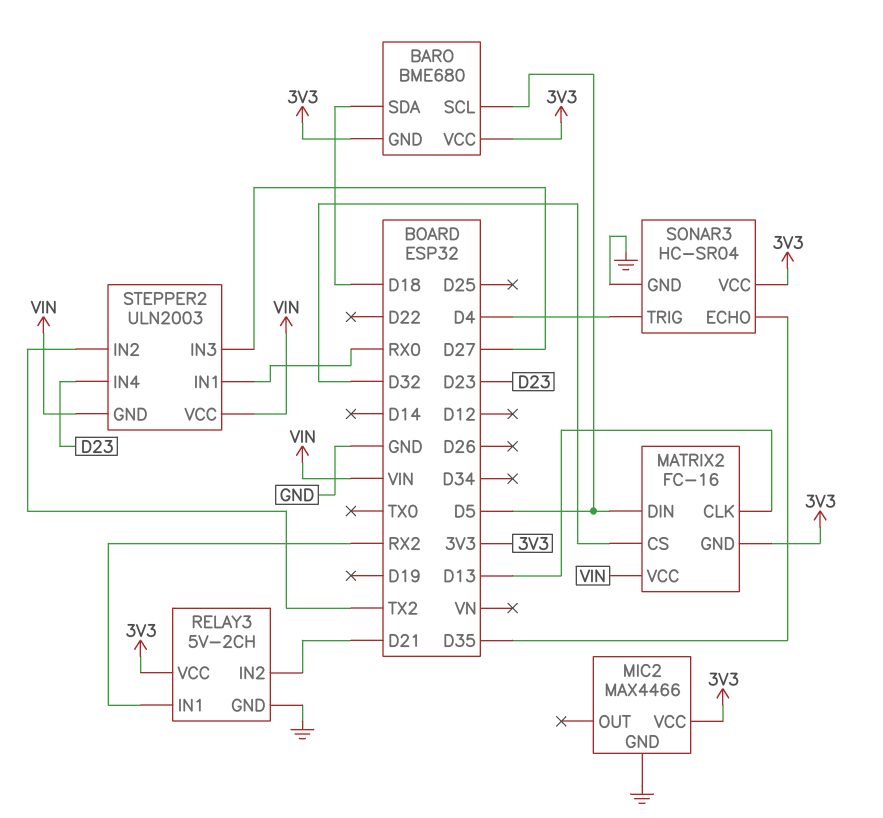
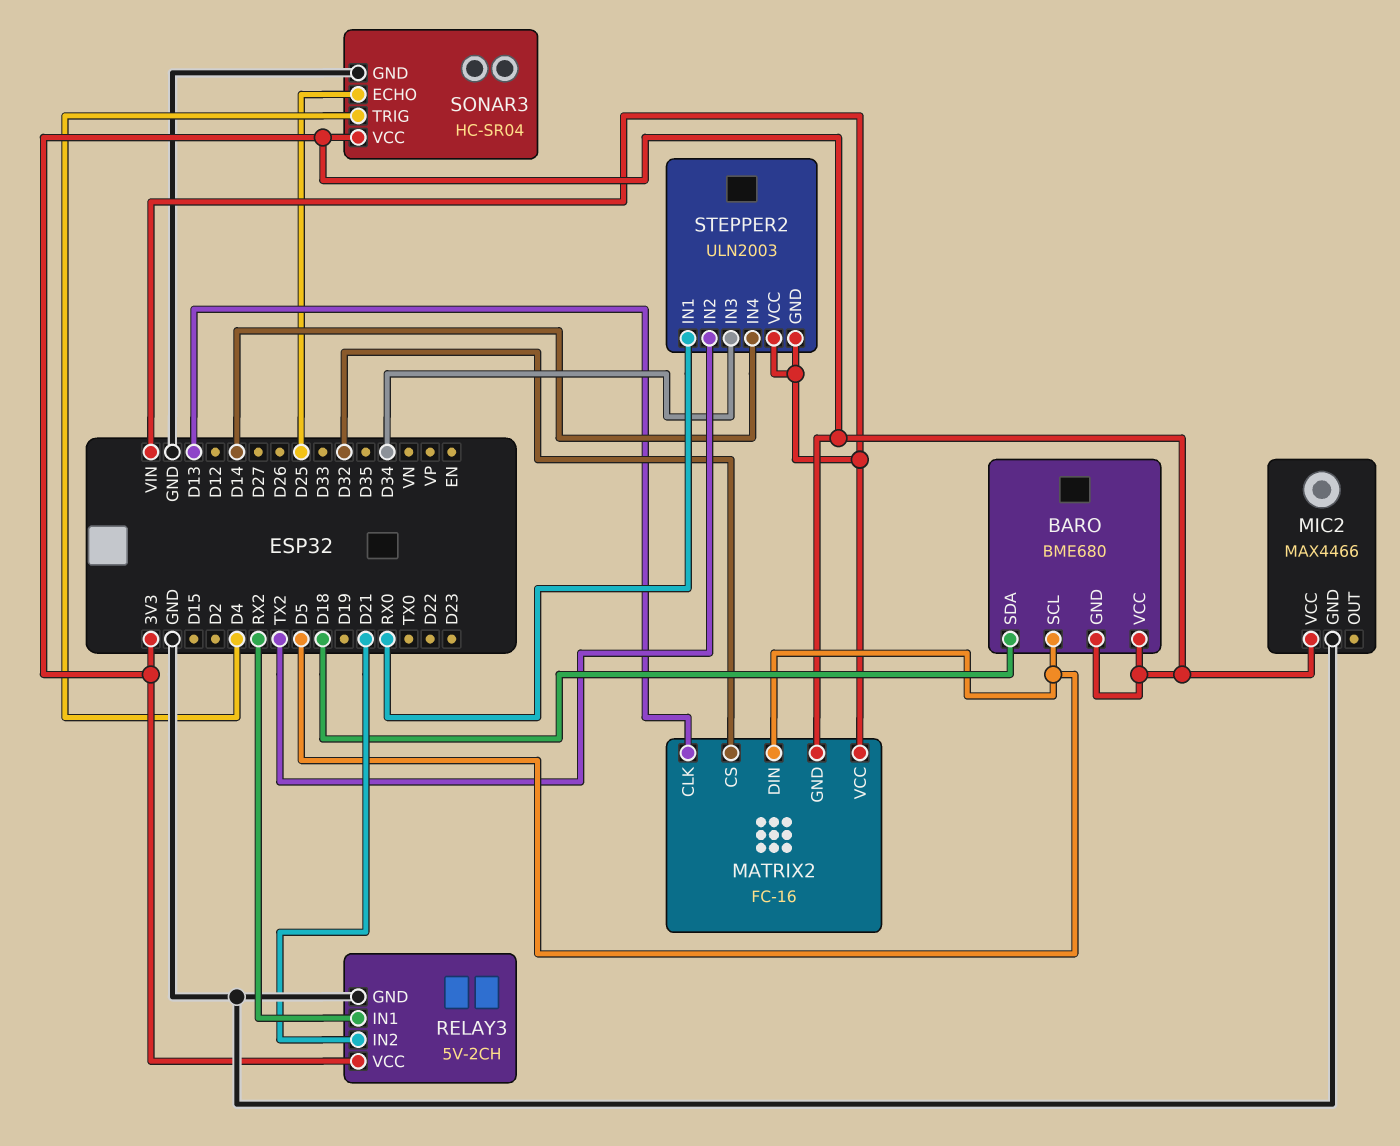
SONAR3 pin ECHO: D35 -> D25
STEPPER2 pin IN3: D27 -> D34
STEPPER2 pin IN4: D23 -> D14

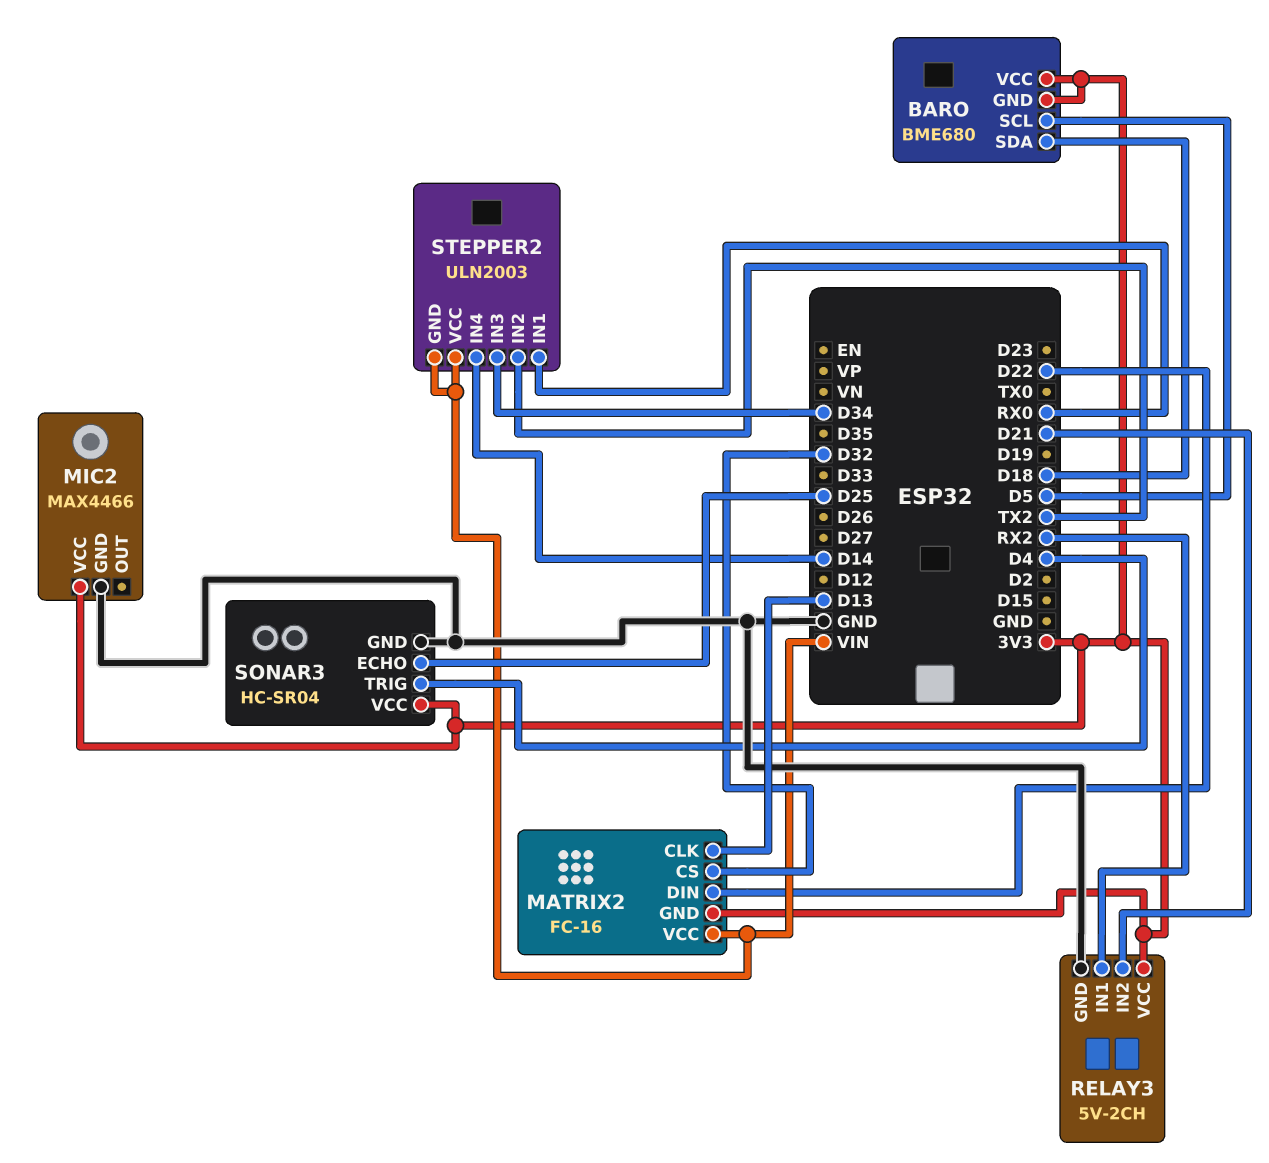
MATRIX2 pin DIN: D5 -> D22

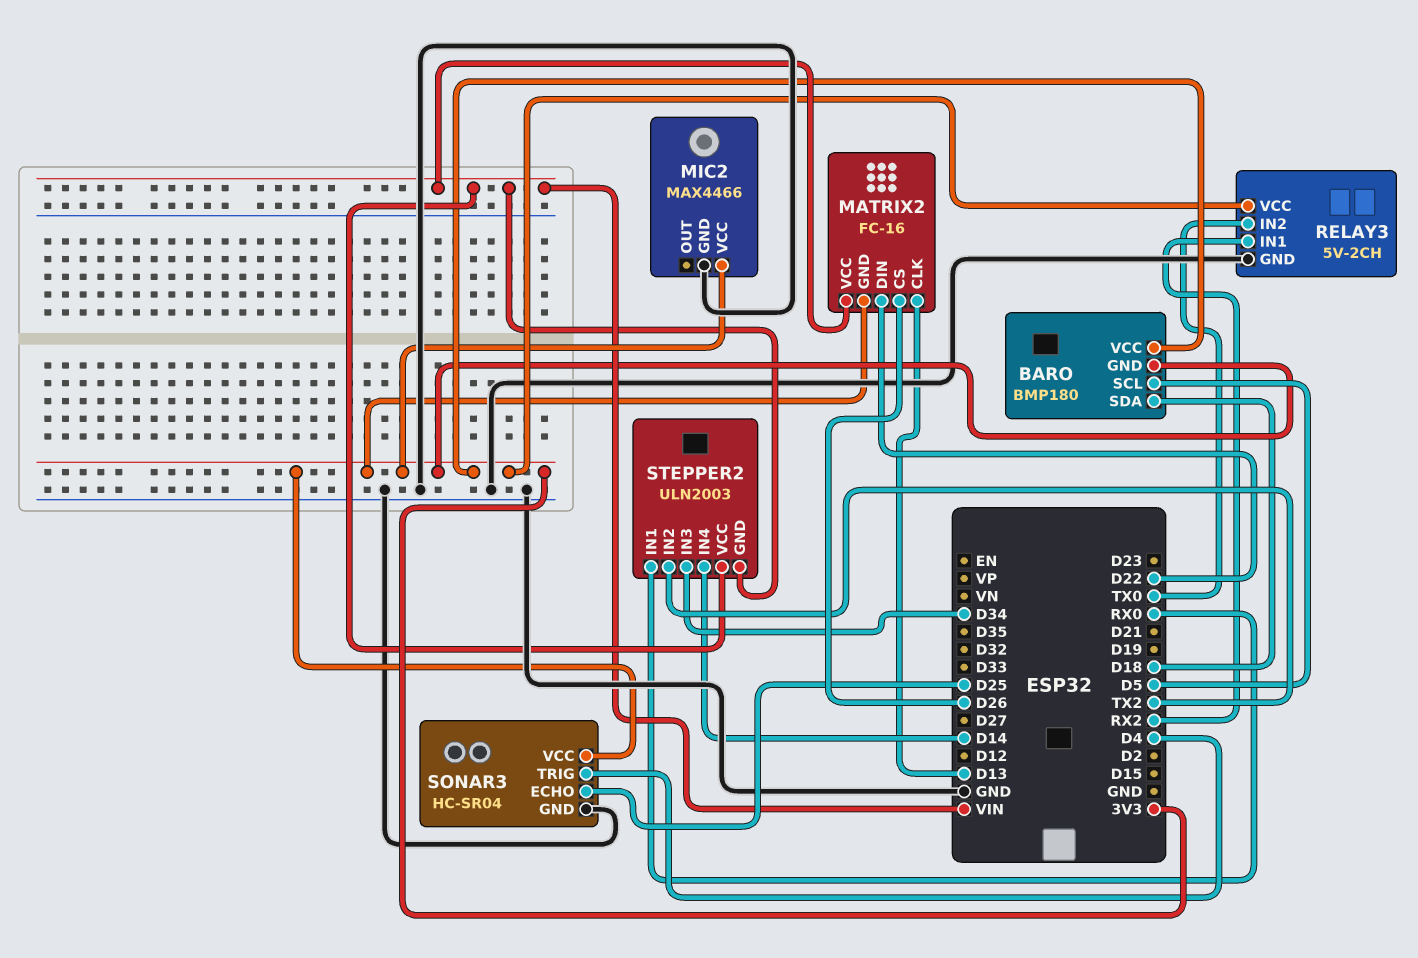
BARO: BME680 -> BMP180
MATRIX2 pin CS: D32 -> D26
RELAY3 pin IN2: D21 -> TX0

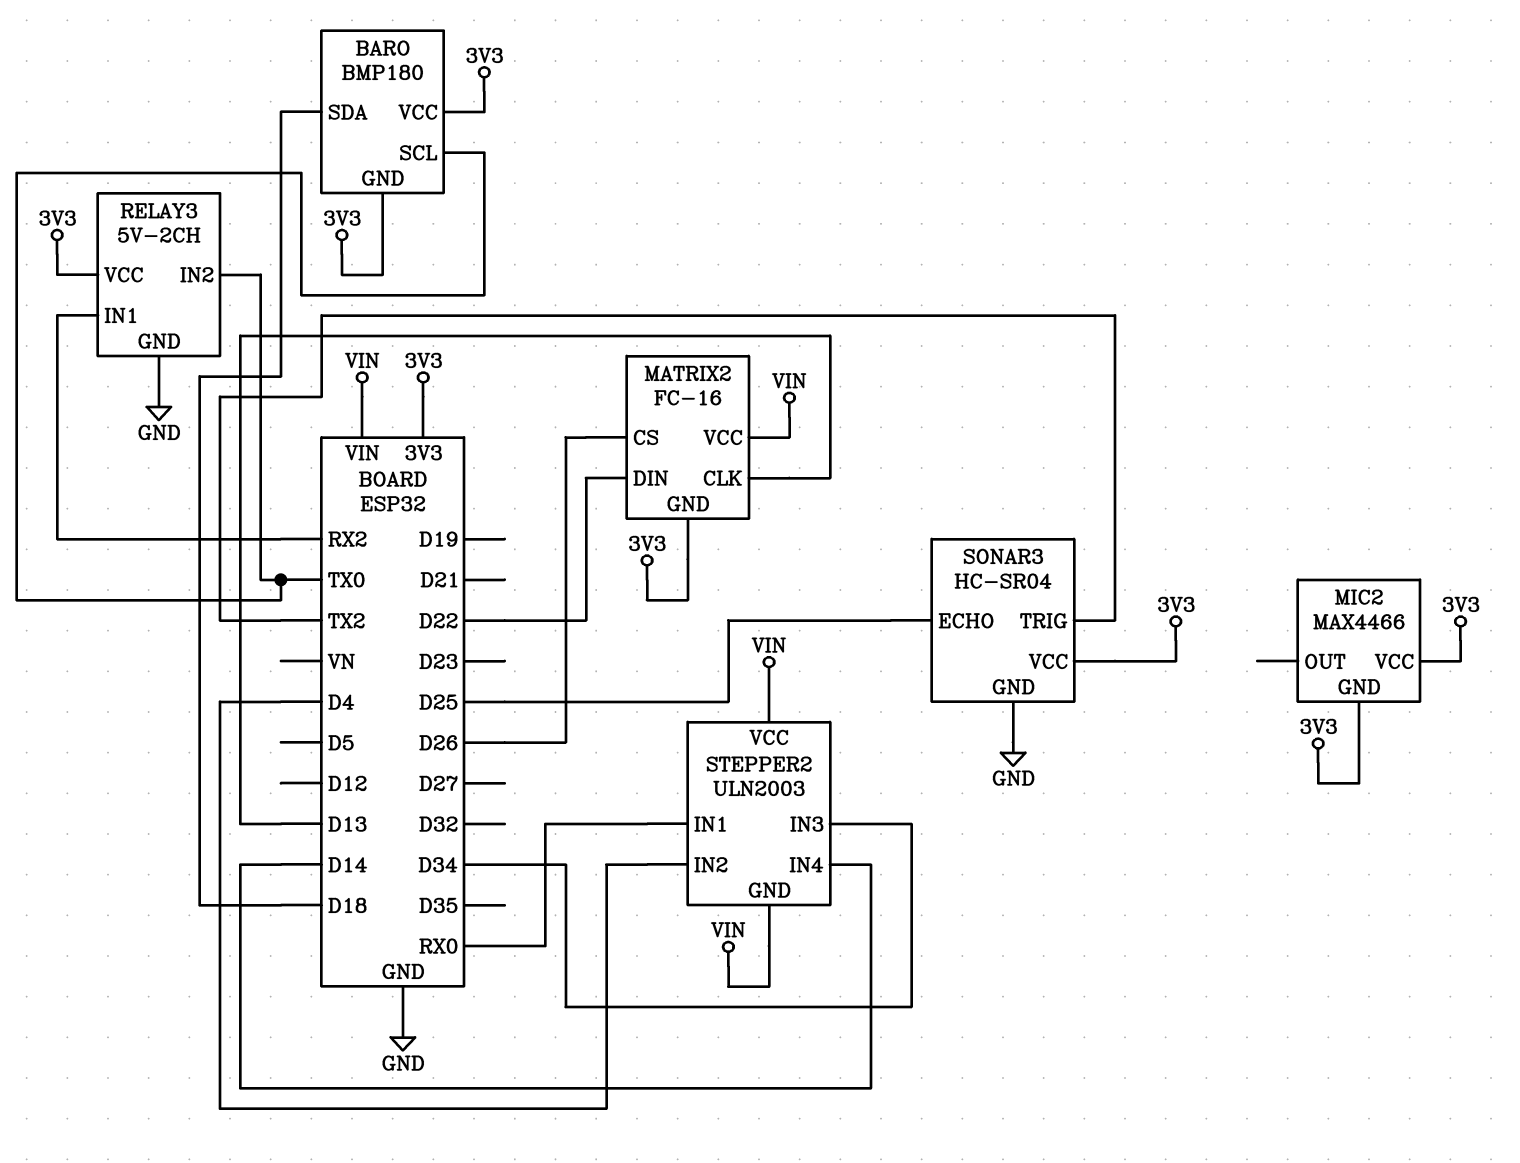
BARO pin SCL: D5 -> TX0
MIC2 pin GND: GND -> 3V3
SONAR3 pin TRIG: D4 -> TX2
STEPPER2 pin IN2: TX2 -> D4

